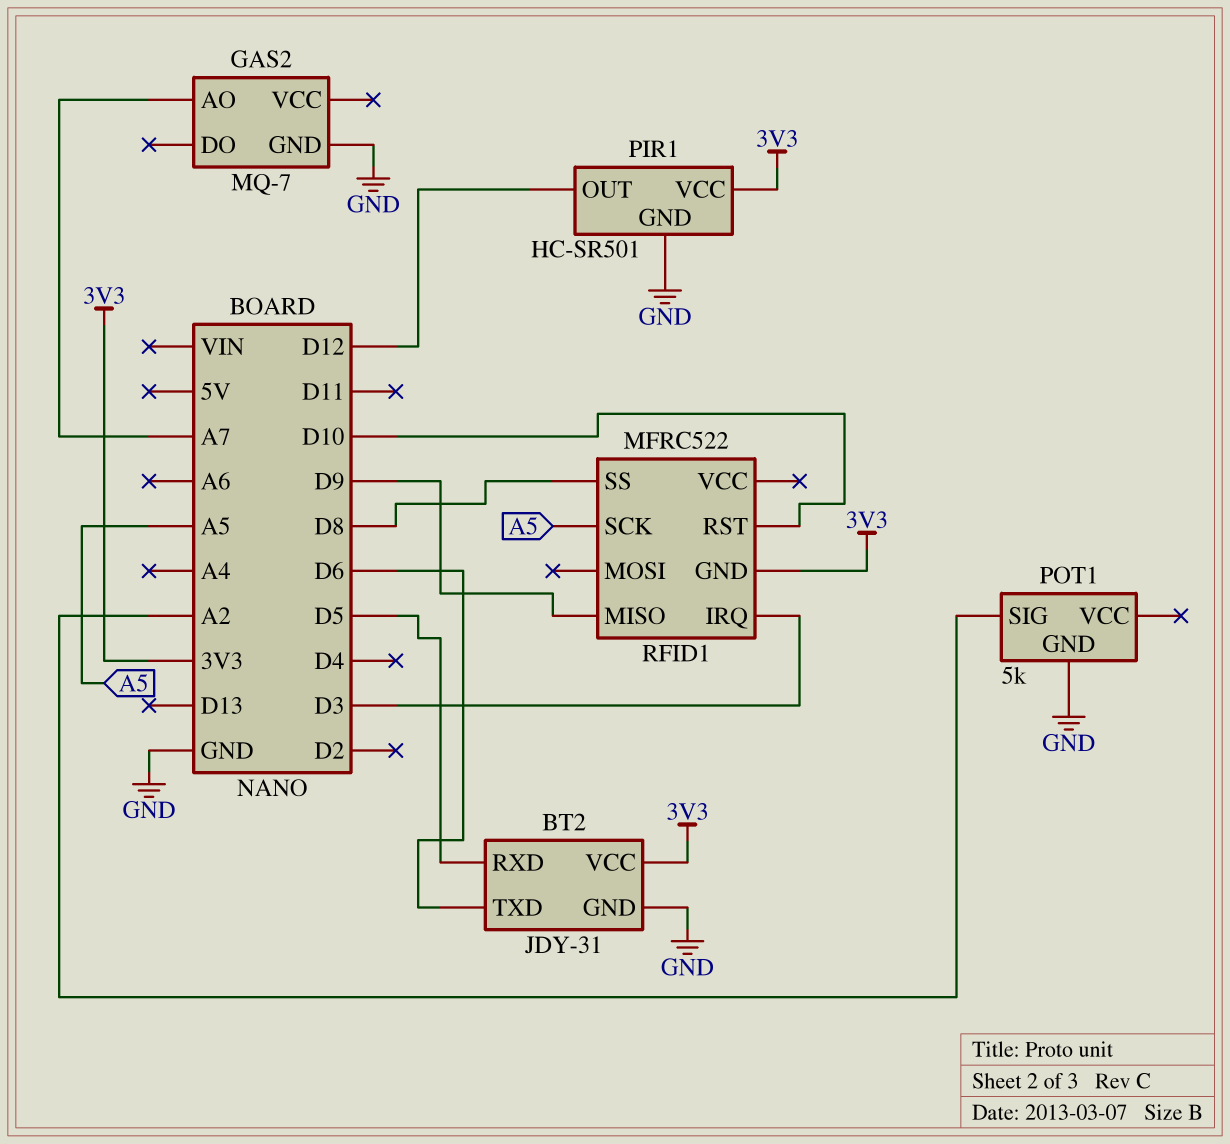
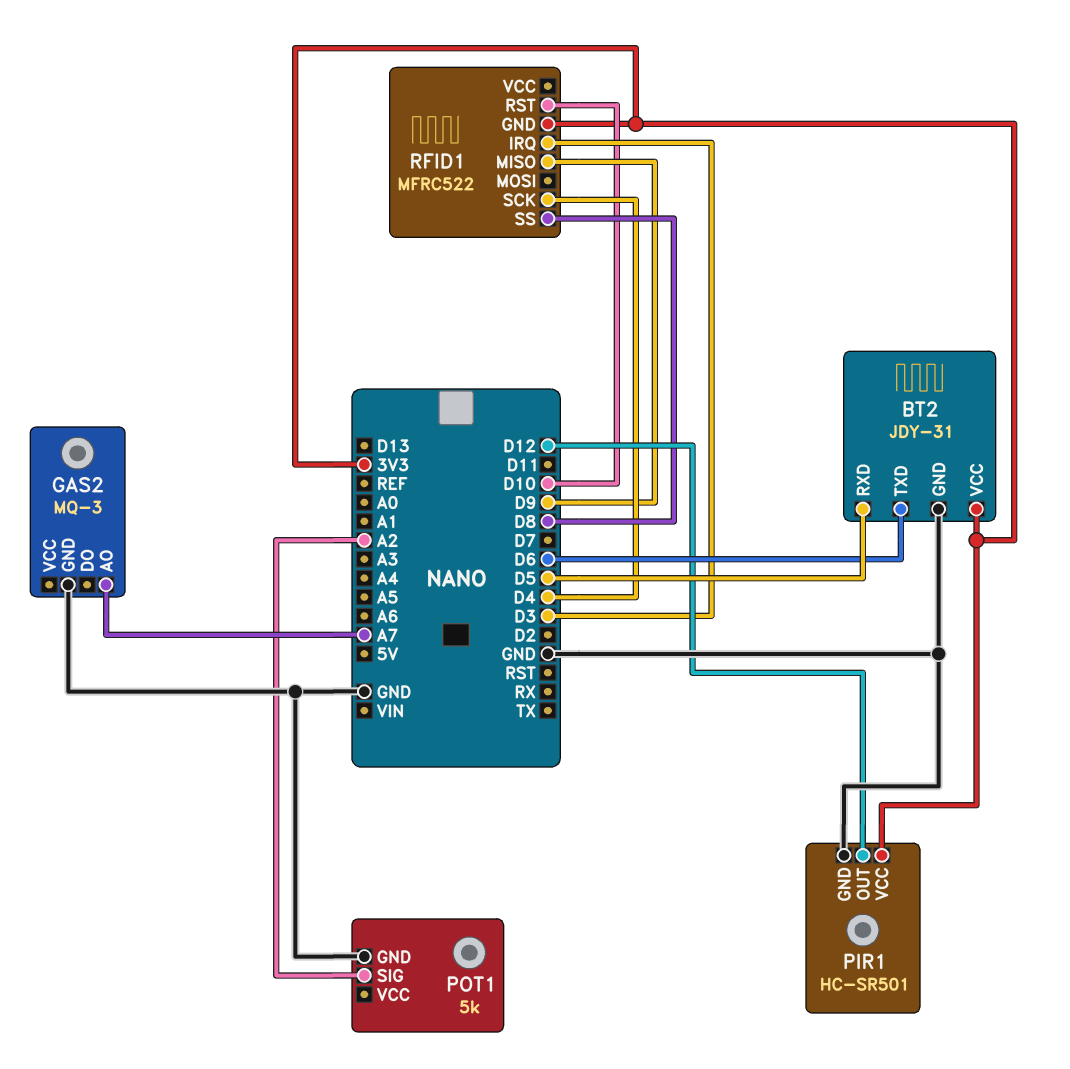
GAS2: MQ-7 -> MQ-3
RFID1 pin SCK: A5 -> D4

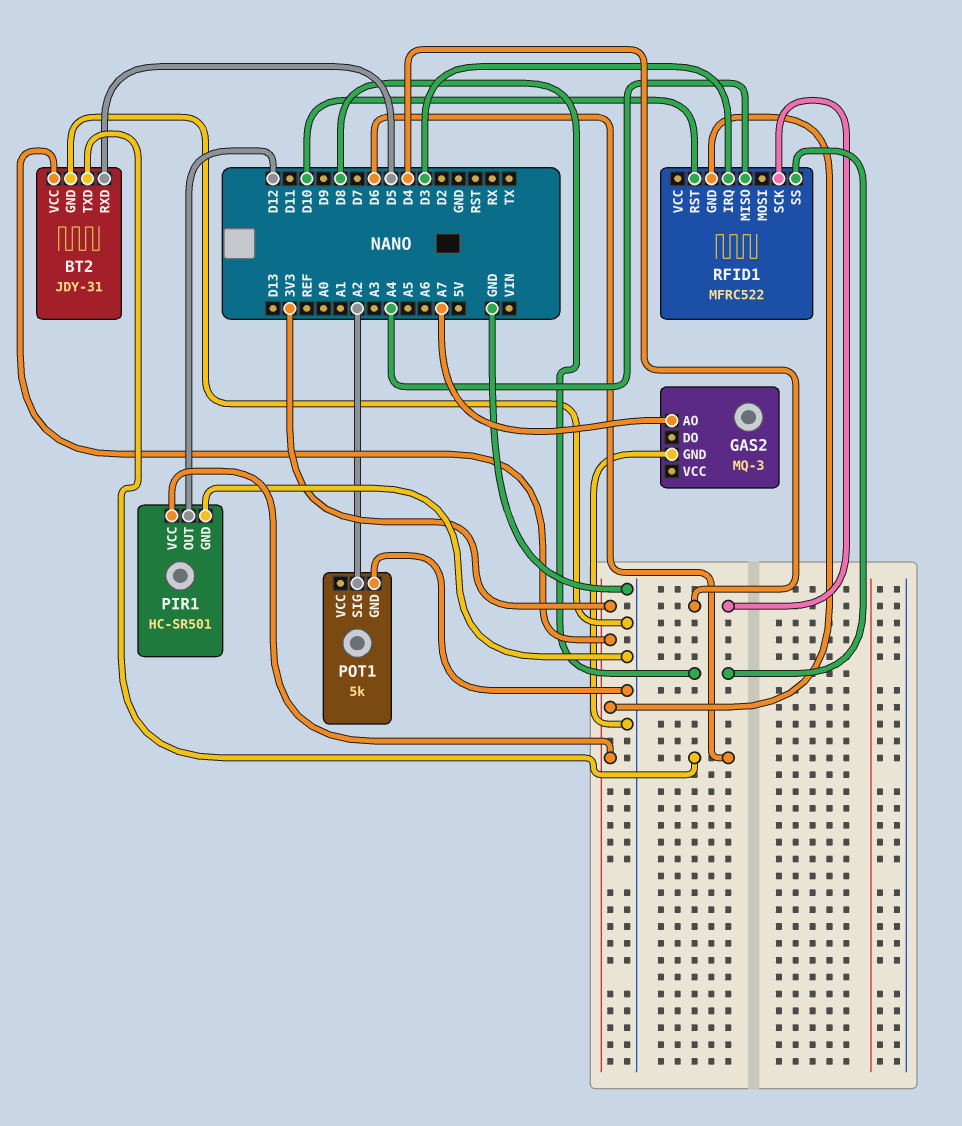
RFID1 pin MISO: D9 -> A4

